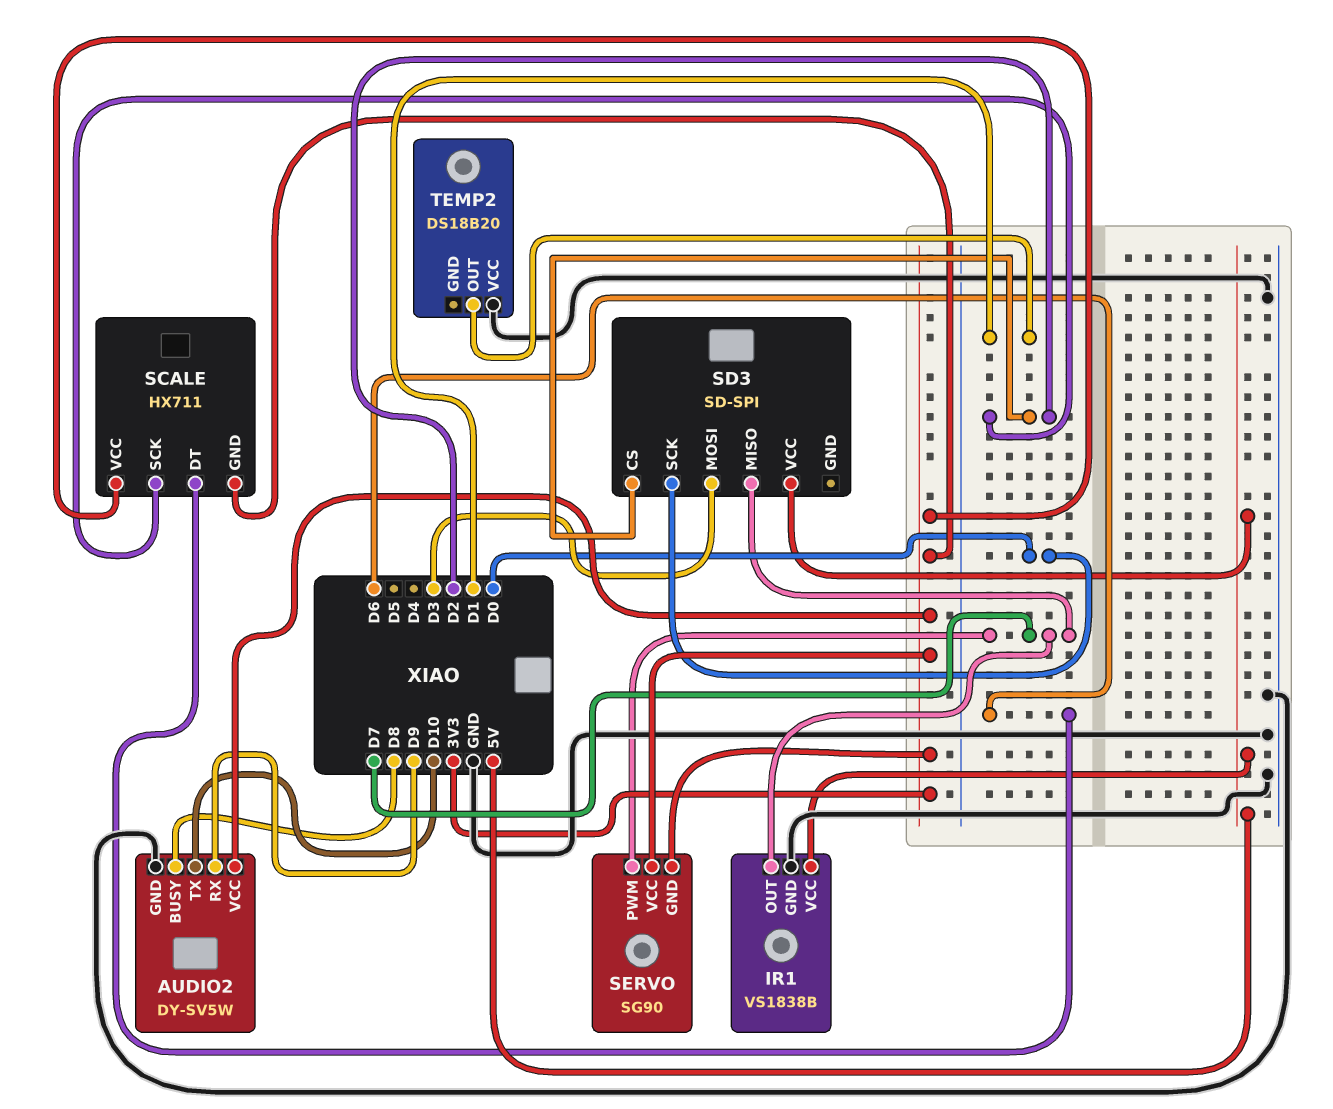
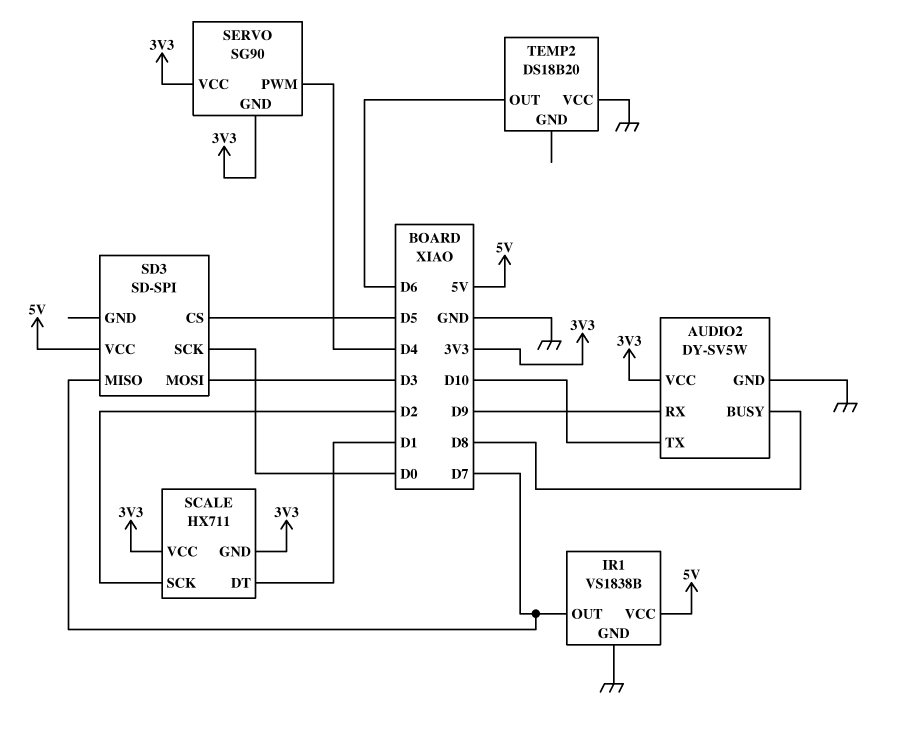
SCALE pin DT: D6 -> D1
SD3 pin CS: D2 -> D5
SERVO pin PWM: D7 -> D4
TEMP2 pin OUT: D1 -> D6

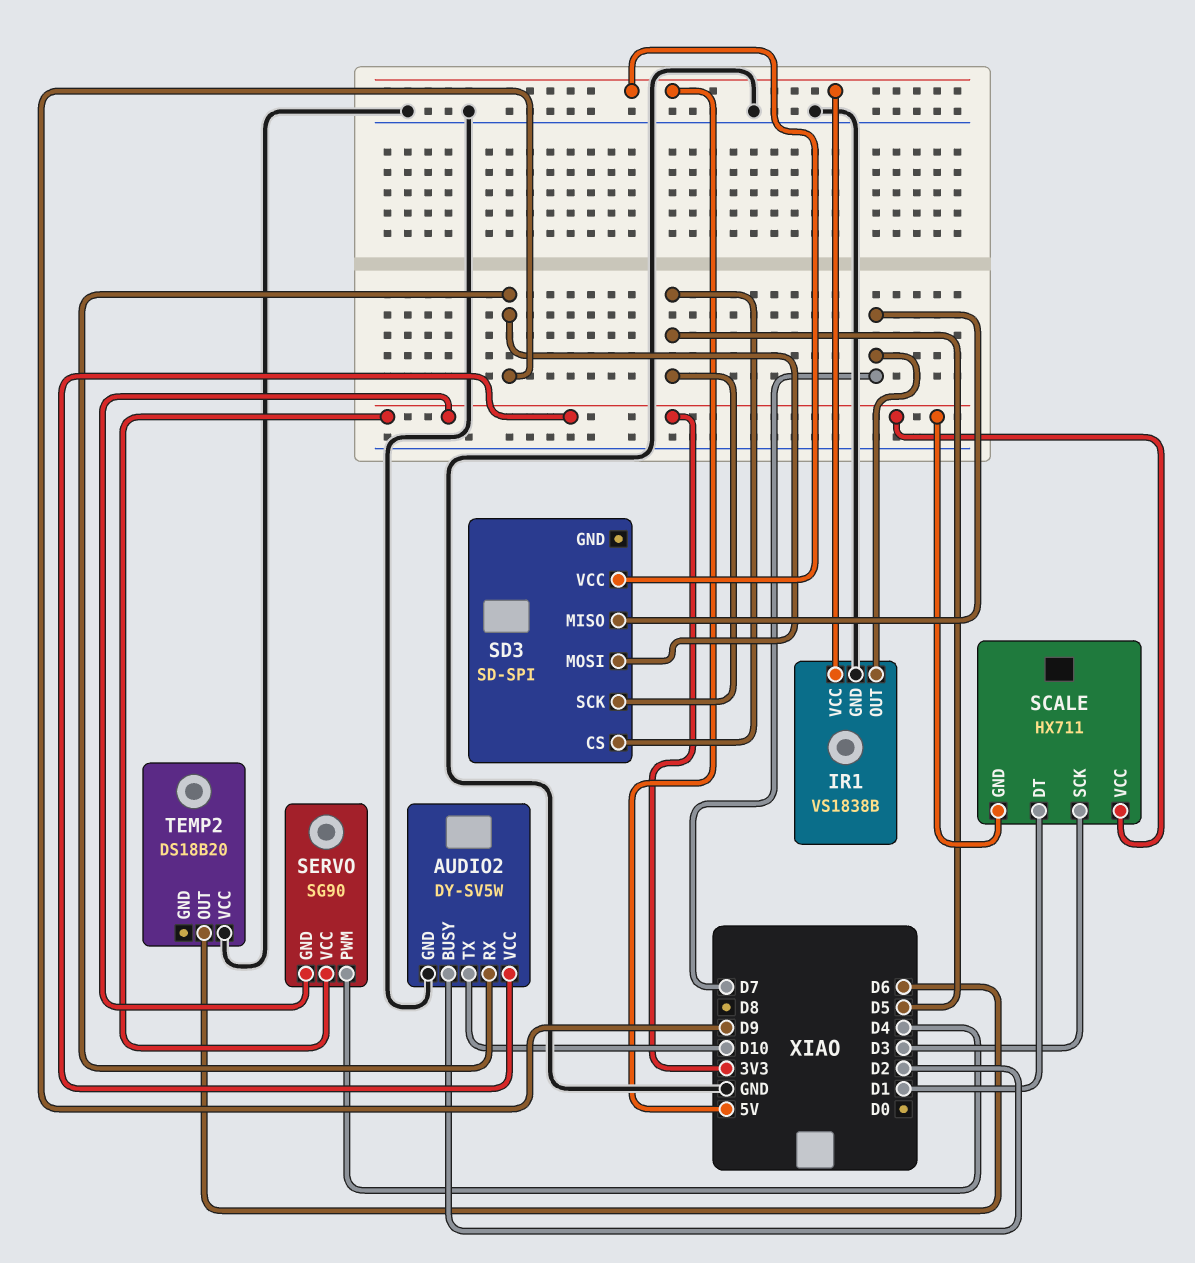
AUDIO2 pin BUSY: D8 -> D2
SCALE pin SCK: D2 -> D3
SD3 pin MOSI: D3 -> D9
SD3 pin SCK: D0 -> D5

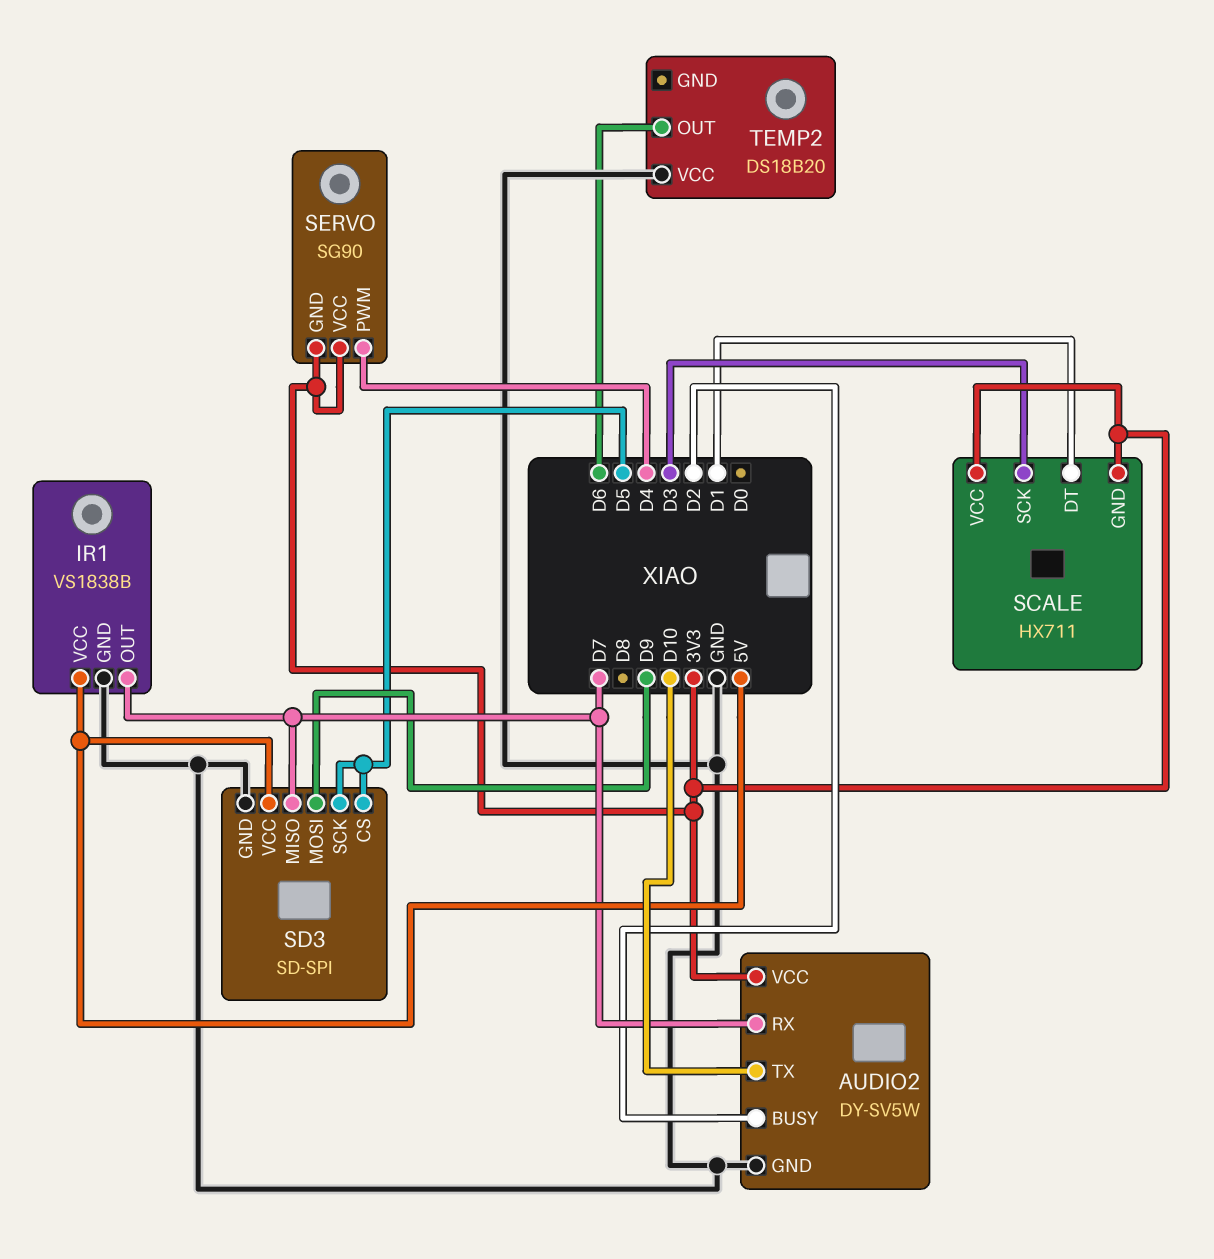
AUDIO2 pin RX: D9 -> D7
SD3 pin GND: none -> GND

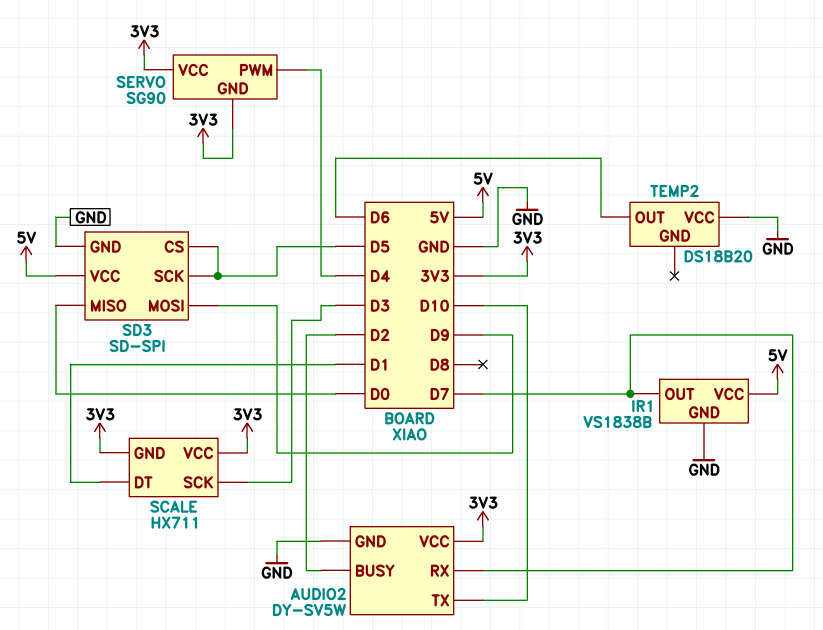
SD3 pin MISO: D7 -> D0

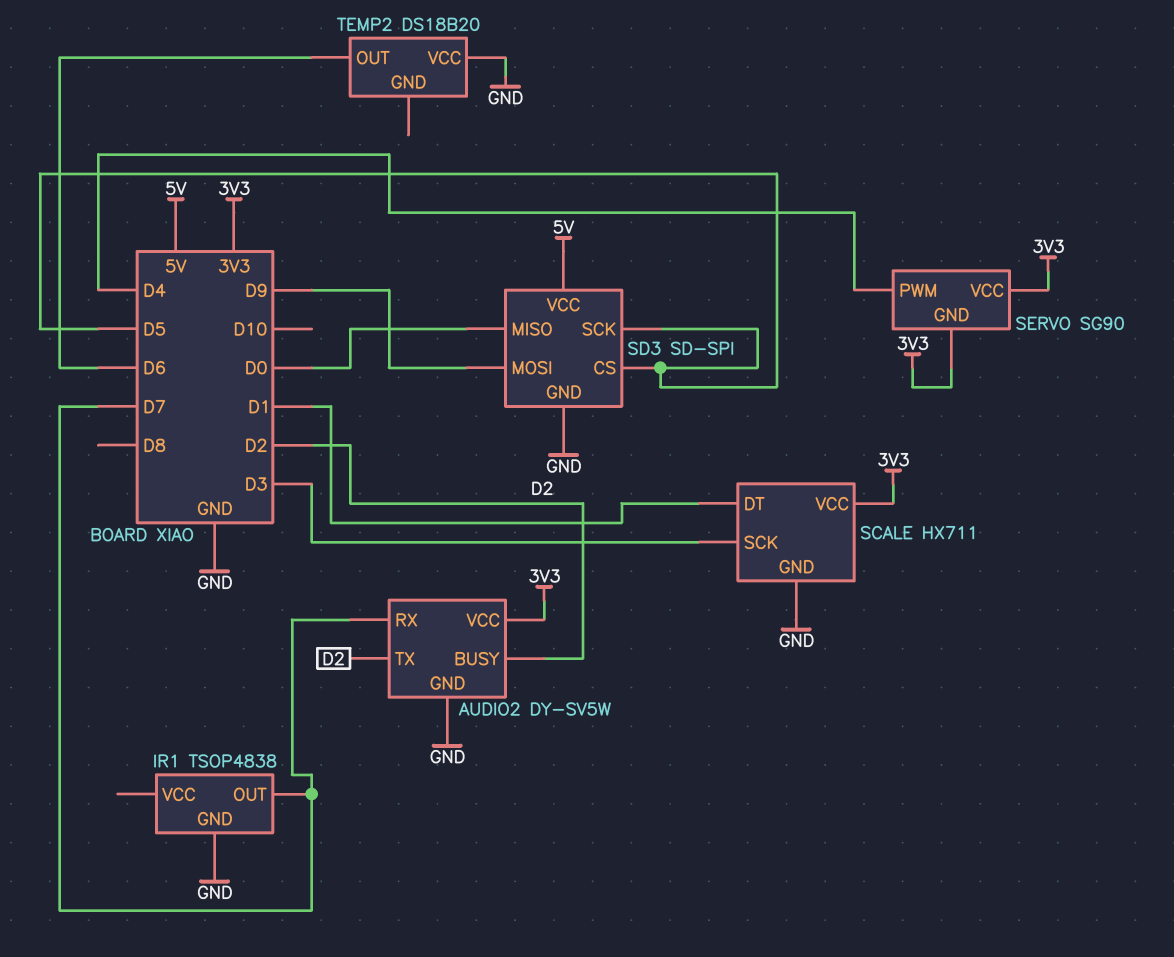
AUDIO2 pin TX: D10 -> D2
IR1: VS1838B -> TSOP4838
IR1 pin VCC: 5V -> none
SCALE pin GND: 3V3 -> GND

